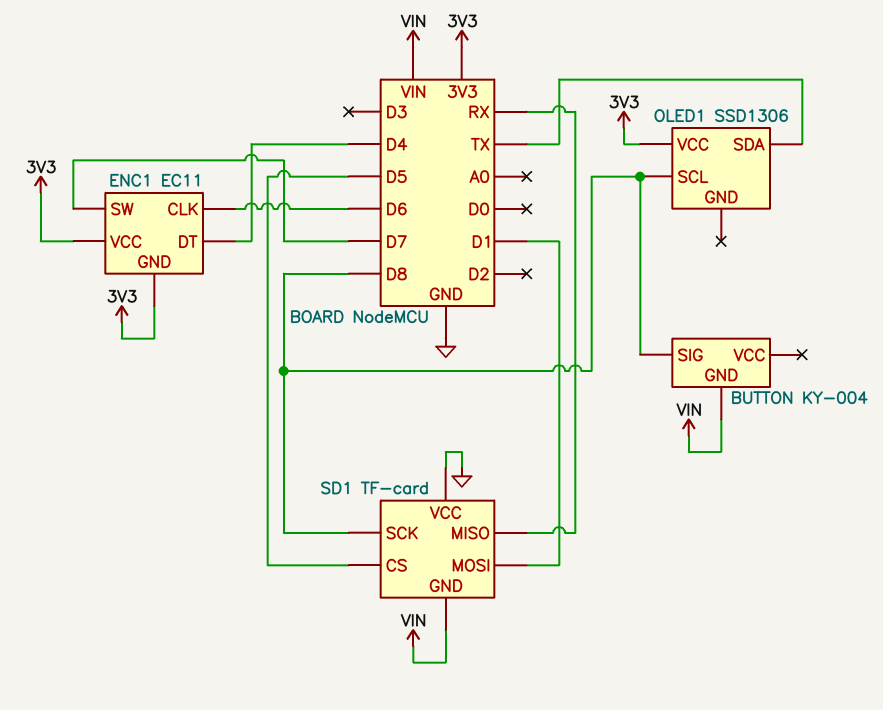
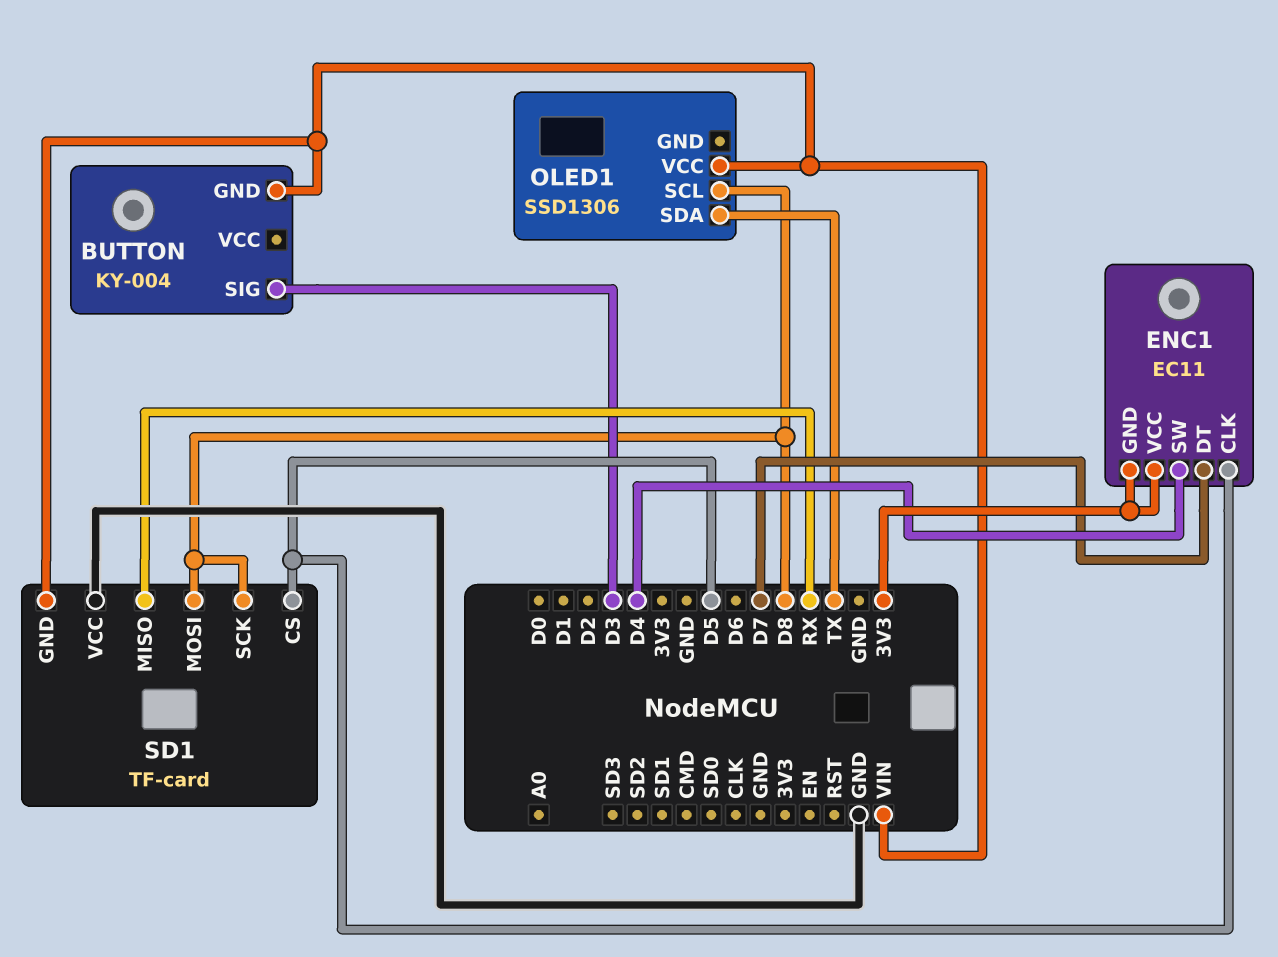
BUTTON pin SIG: D8 -> D3
ENC1 pin CLK: D6 -> D5
ENC1 pin DT: D4 -> D7
ENC1 pin SW: D7 -> D4
OLED1 pin VCC: 3V3 -> VIN
SD1 pin MOSI: D1 -> D8

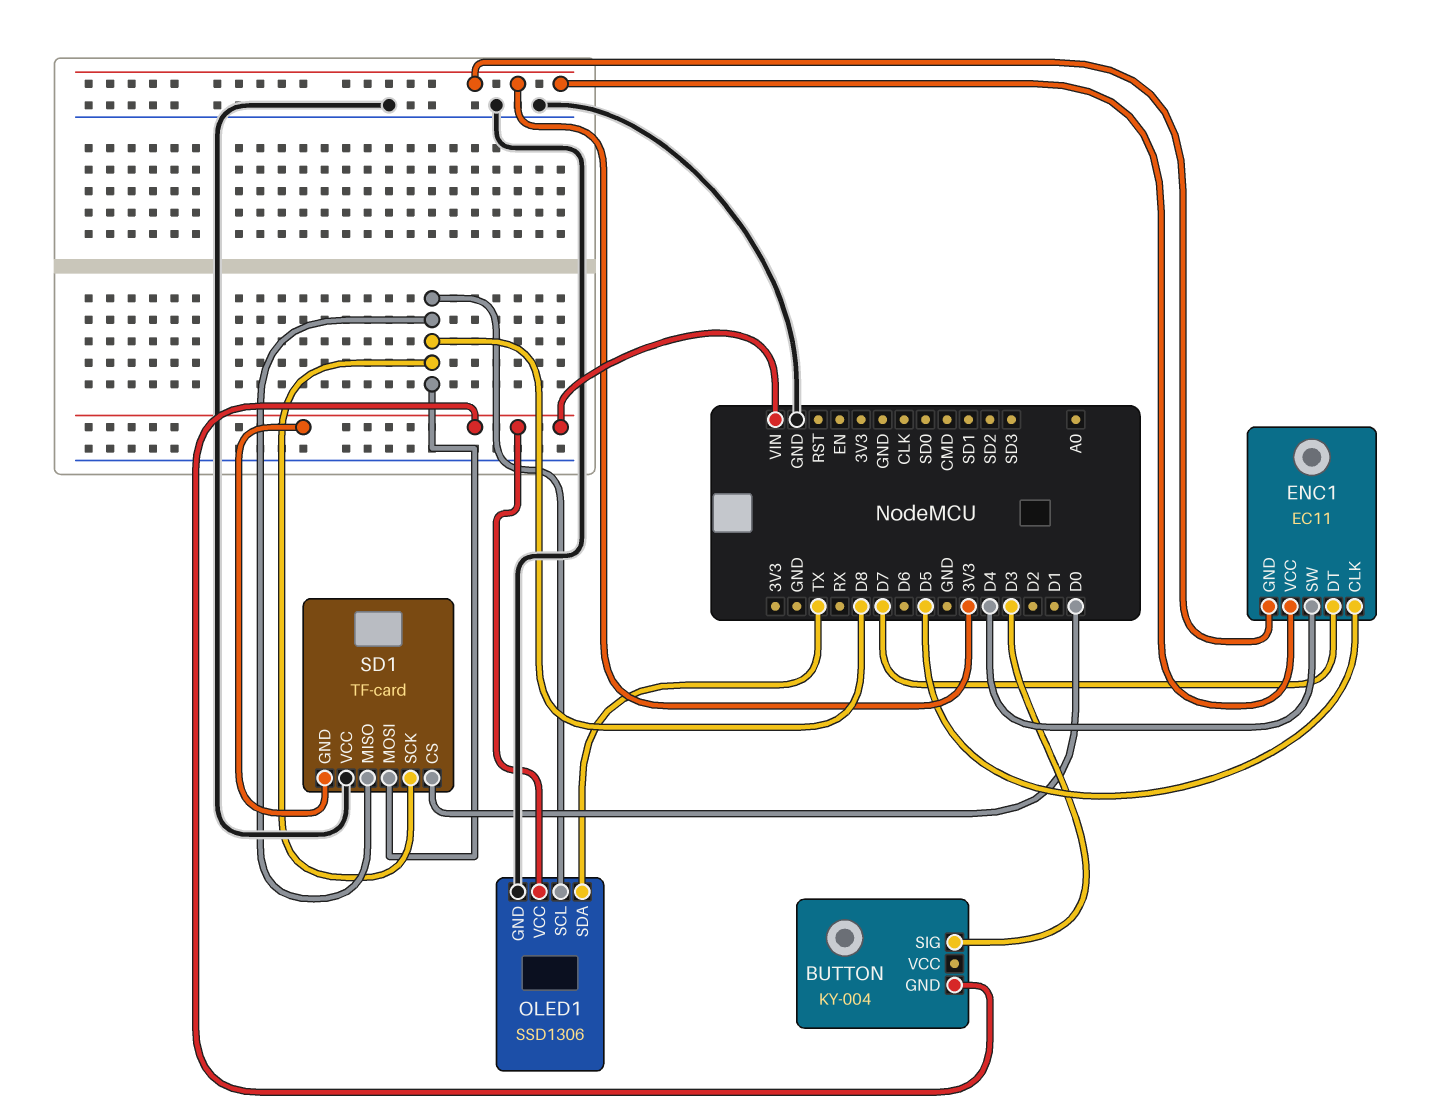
OLED1 pin GND: none -> GND
SD1 pin CS: D5 -> D0
SD1 pin MISO: RX -> D8

